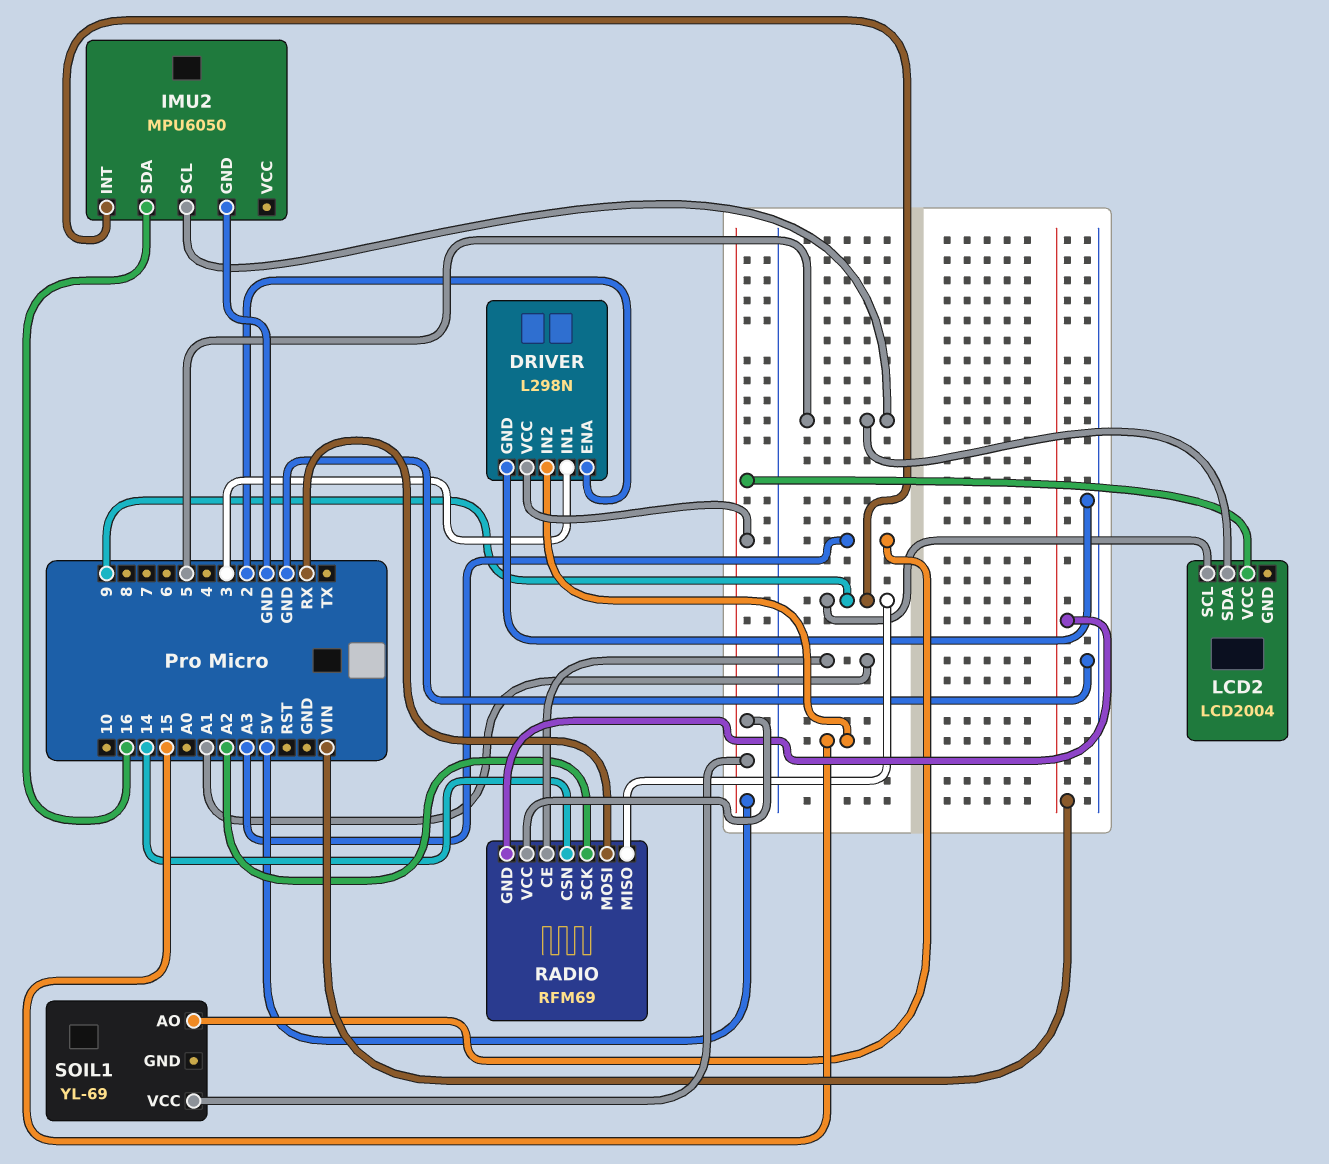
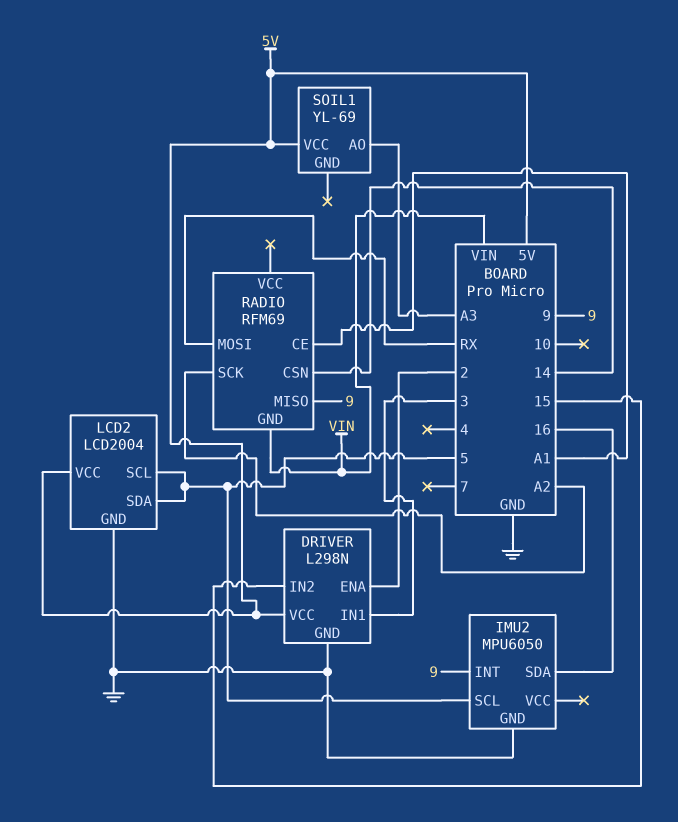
LCD2 pin GND: none -> GND
LCD2 pin SCL: 9 -> 5
RADIO pin VCC: 5V -> none

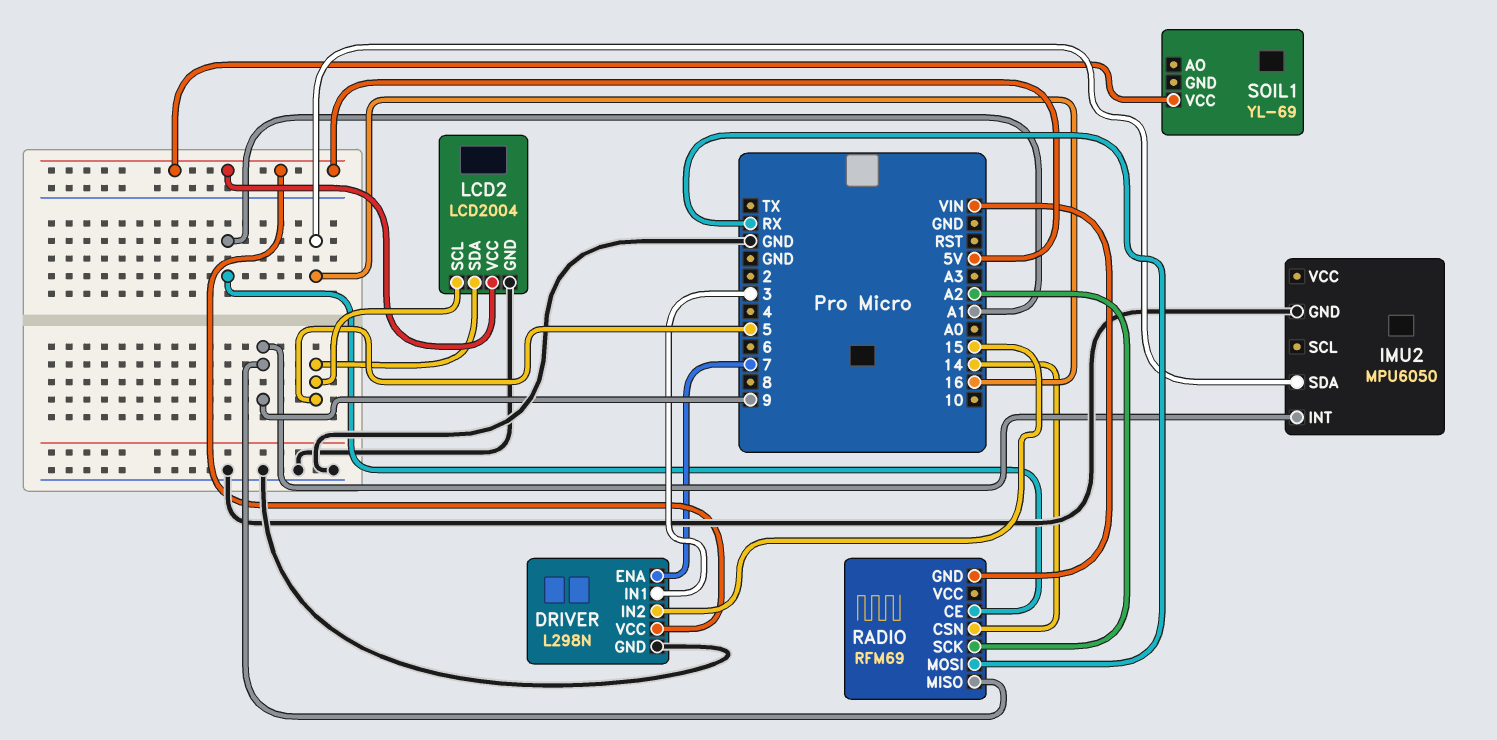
DRIVER pin ENA: 2 -> 7
IMU2 pin SCL: 5 -> none
SOIL1 pin AO: A3 -> none

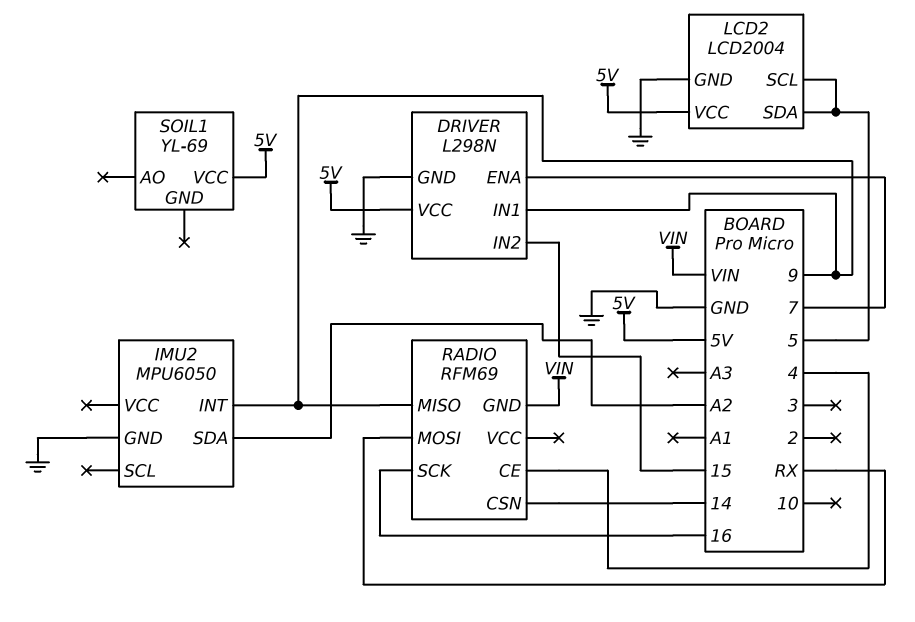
DRIVER pin IN1: 3 -> 9
IMU2 pin SDA: 16 -> A2
RADIO pin CE: A1 -> 4
RADIO pin SCK: A2 -> 16

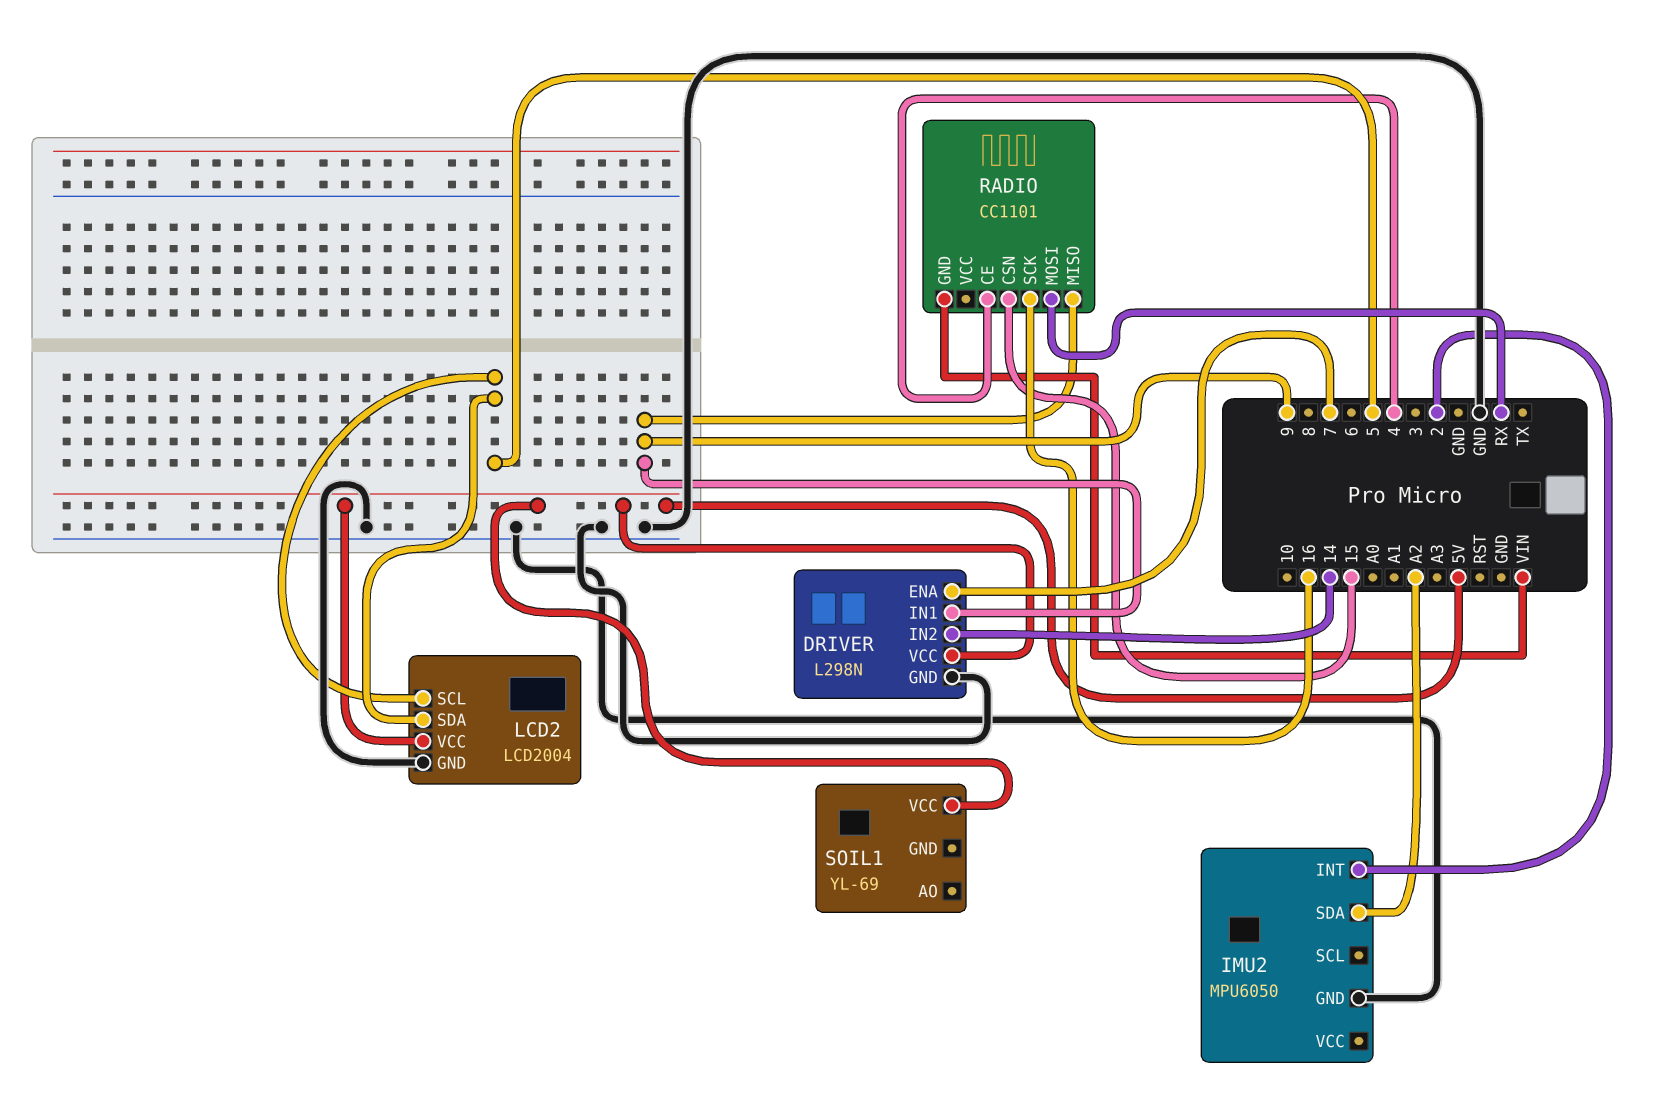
DRIVER pin IN2: 15 -> 14
IMU2 pin INT: 9 -> 2
RADIO: RFM69 -> CC1101
RADIO pin CSN: 14 -> 15

